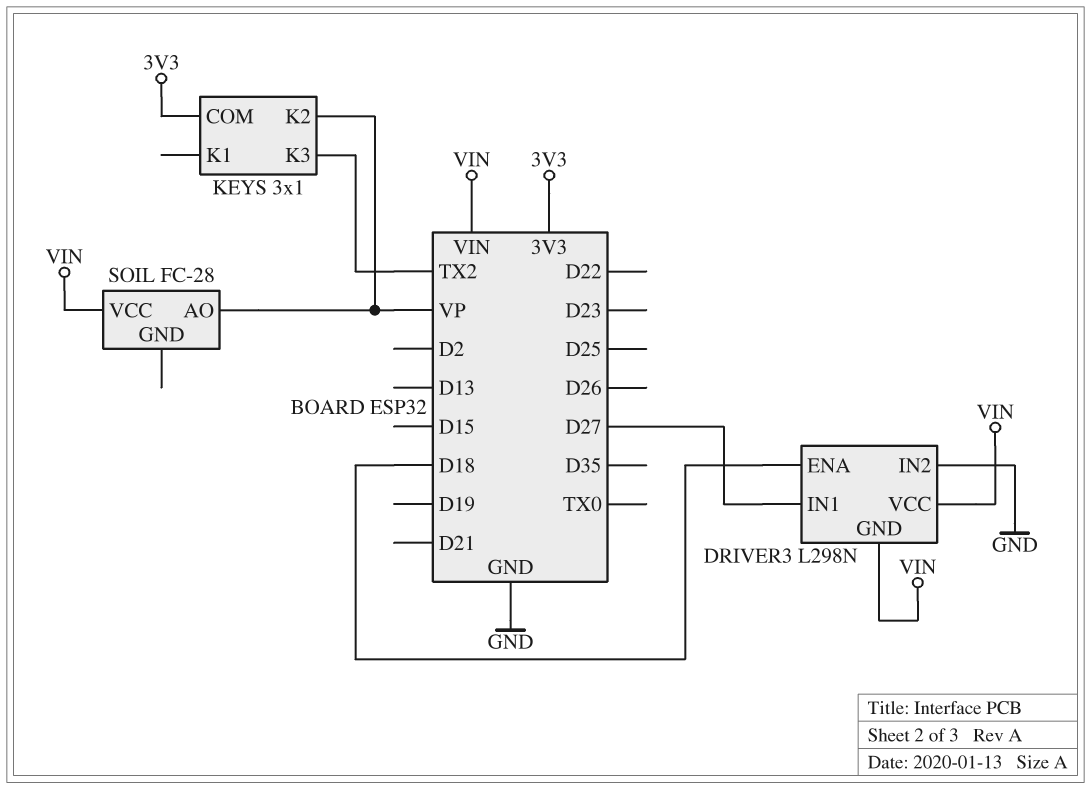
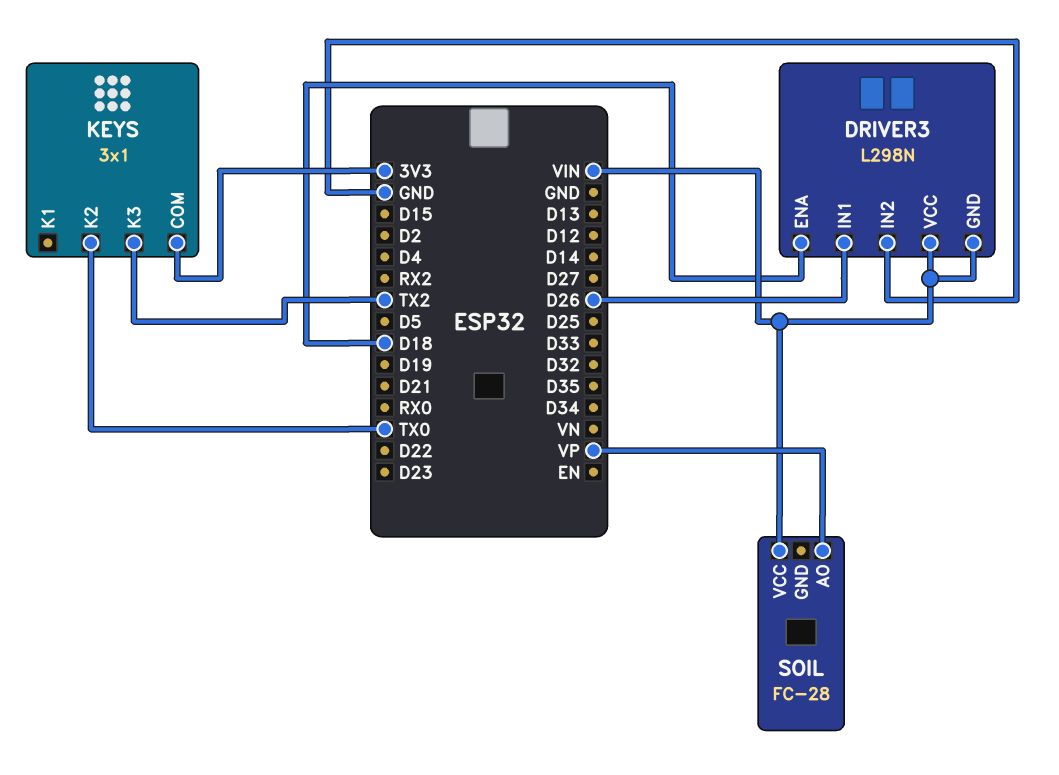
DRIVER3 pin IN1: D27 -> D26
KEYS pin K2: VP -> TX0

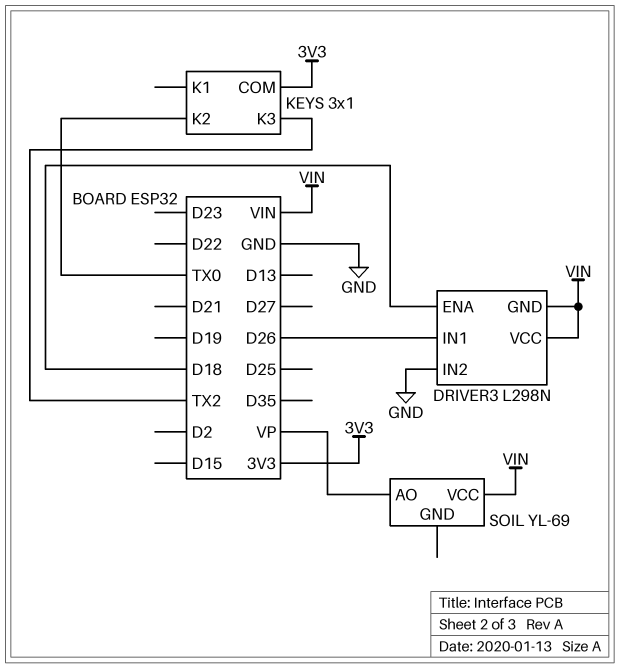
SOIL: FC-28 -> YL-69

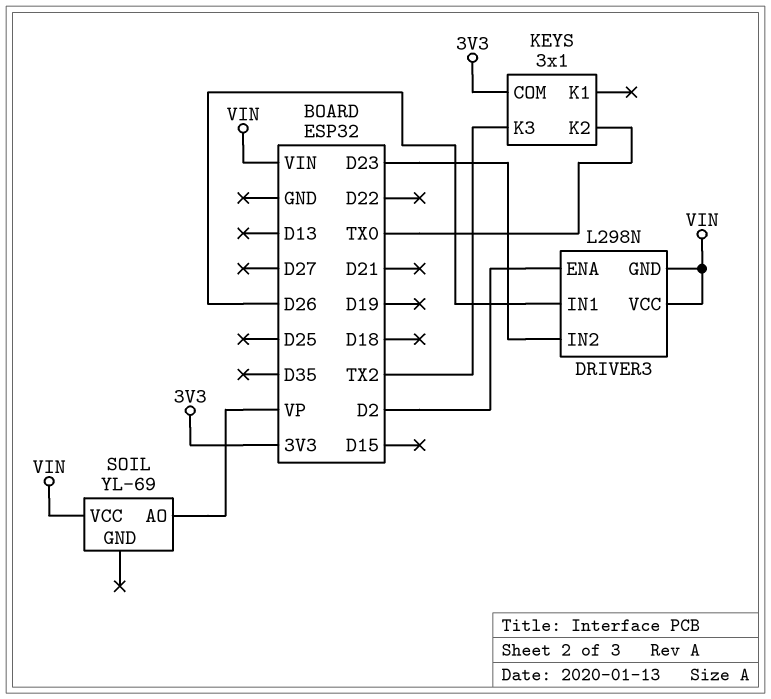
DRIVER3 pin ENA: D18 -> D2
DRIVER3 pin IN2: GND -> D23

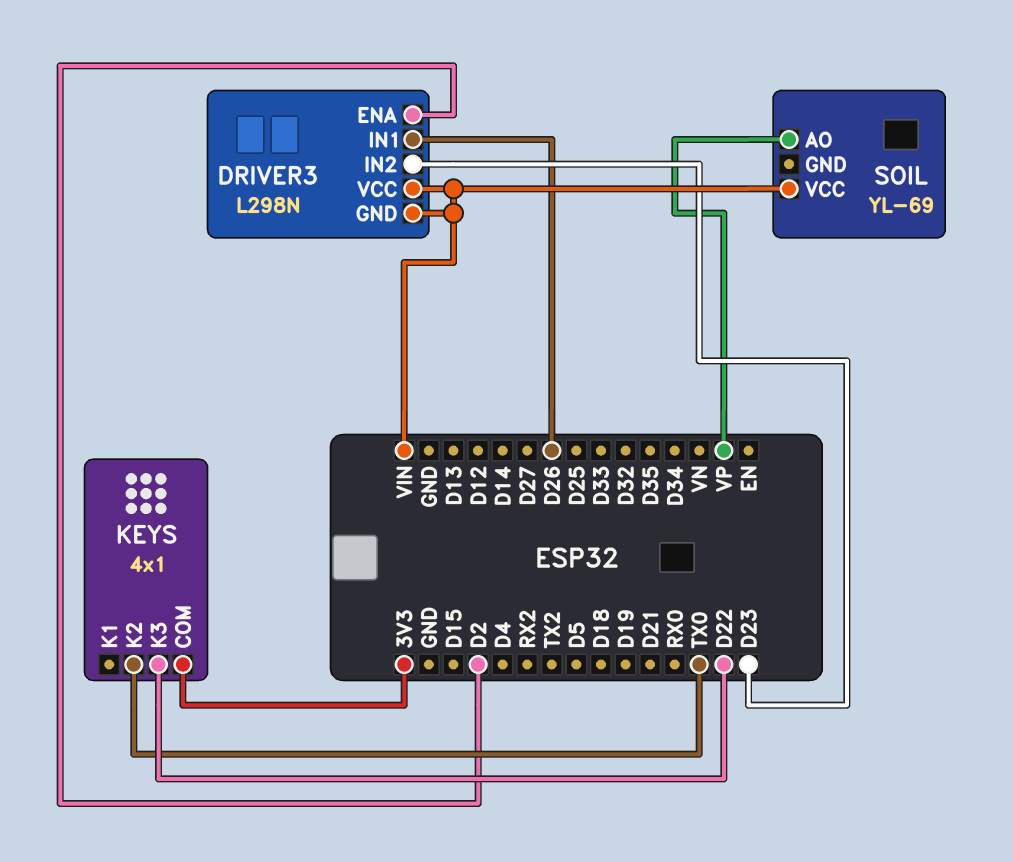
KEYS: 3x1 -> 4x1
KEYS pin K3: TX2 -> D22

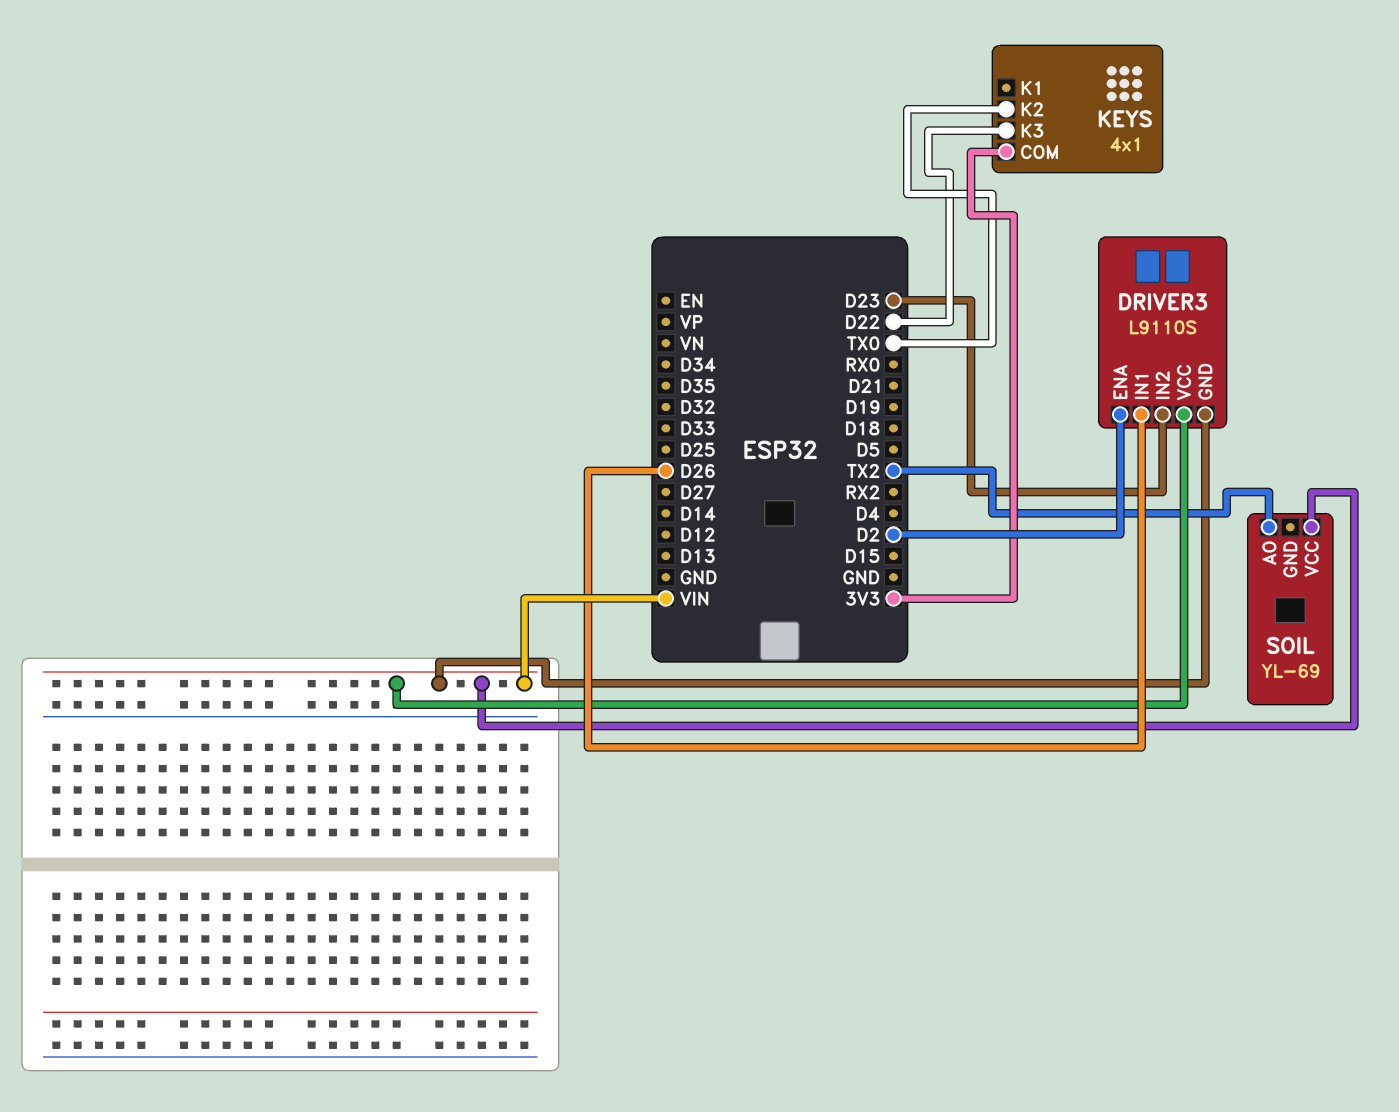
DRIVER3: L298N -> L9110S
SOIL pin AO: VP -> TX2

